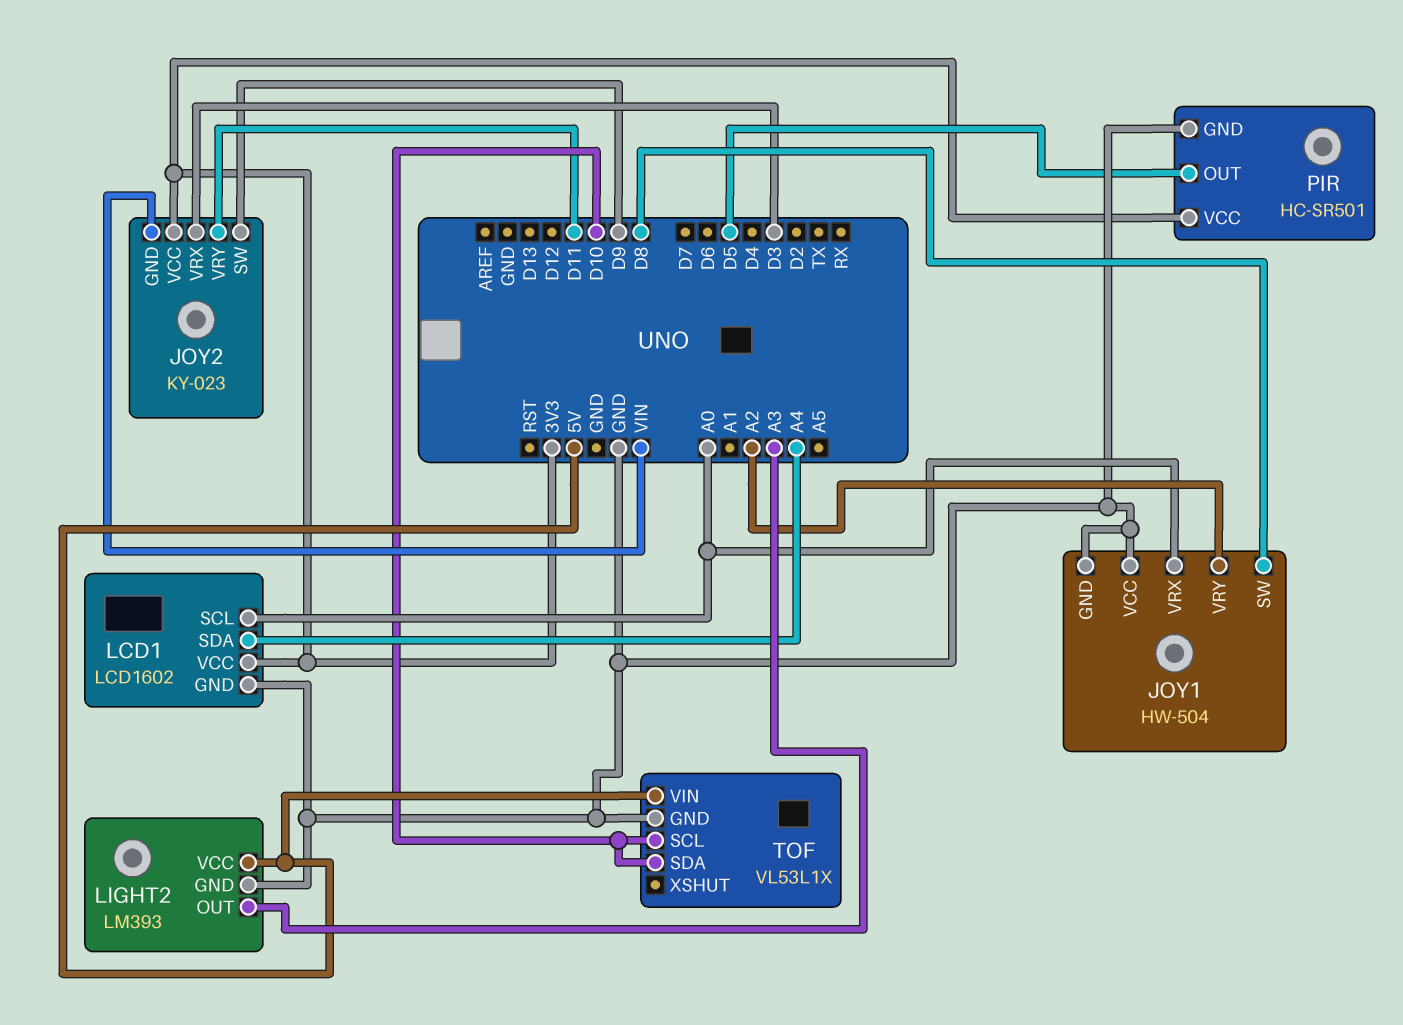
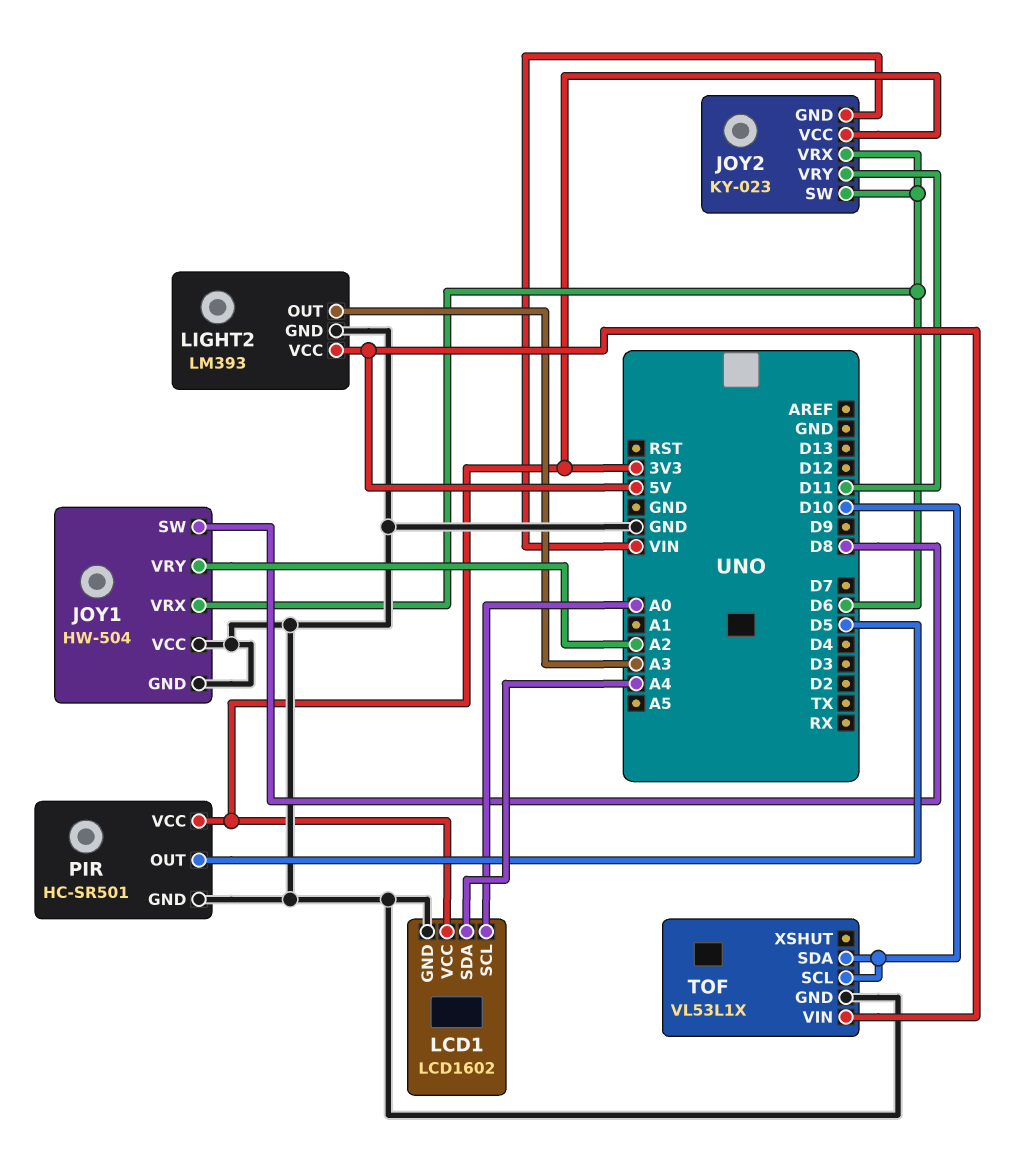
JOY1 pin VRX: A0 -> D6
JOY2 pin SW: D9 -> D6
JOY2 pin VRX: D3 -> D6

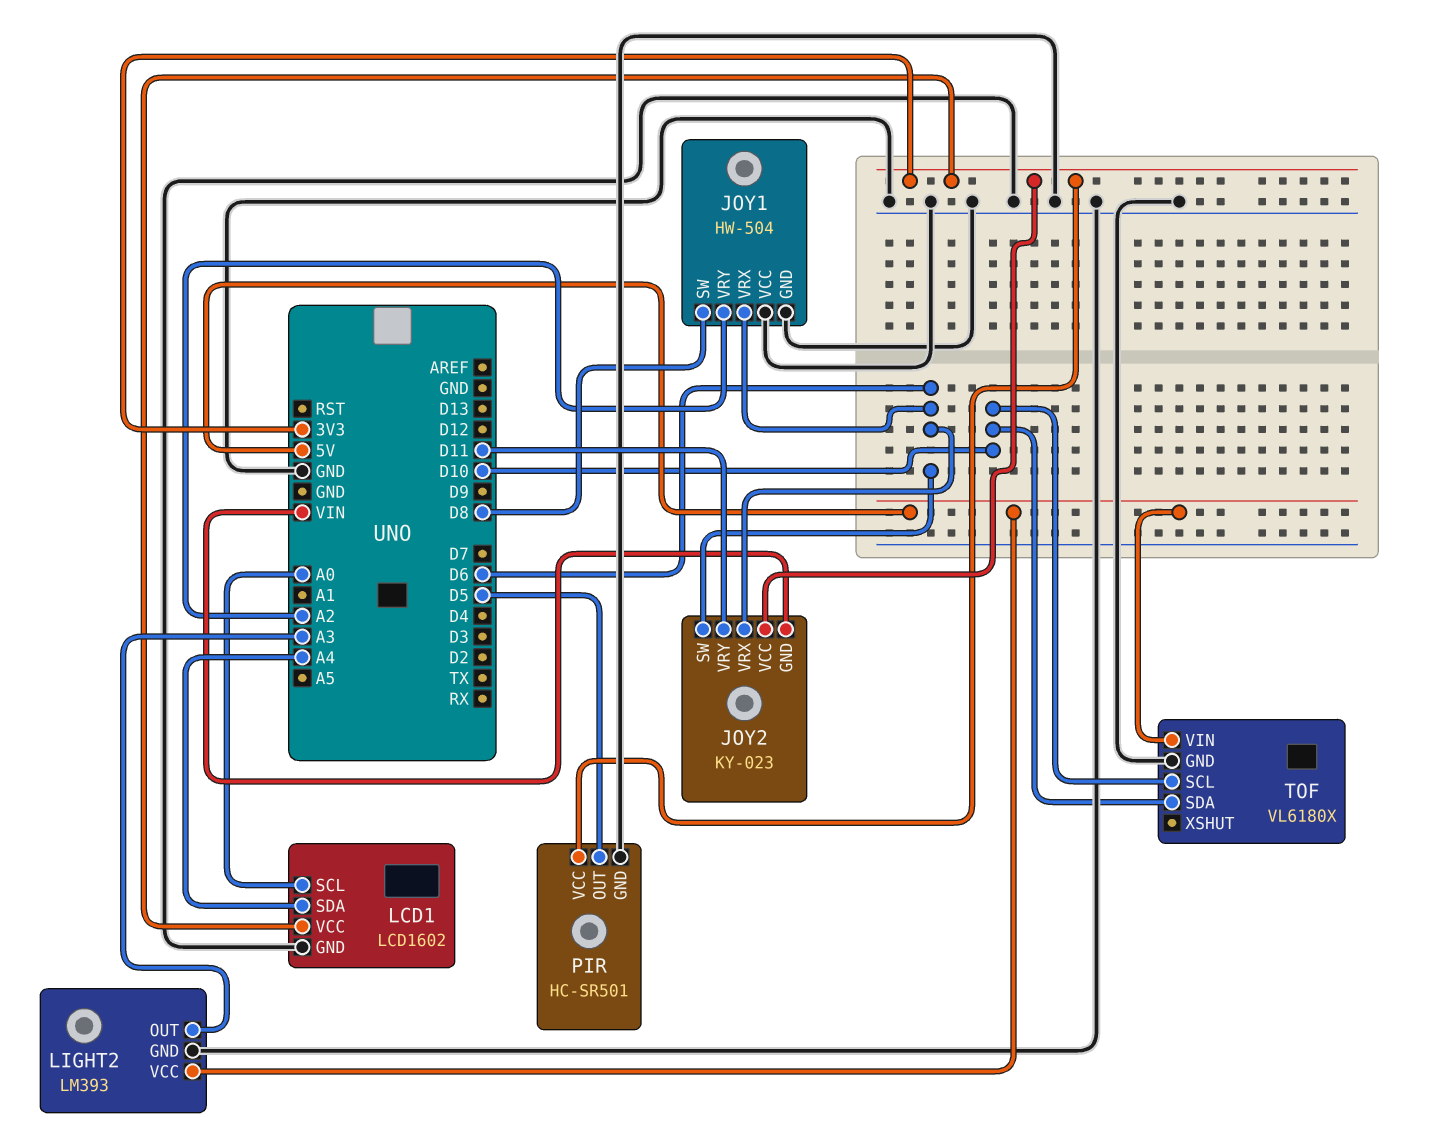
TOF: VL53L1X -> VL6180X

